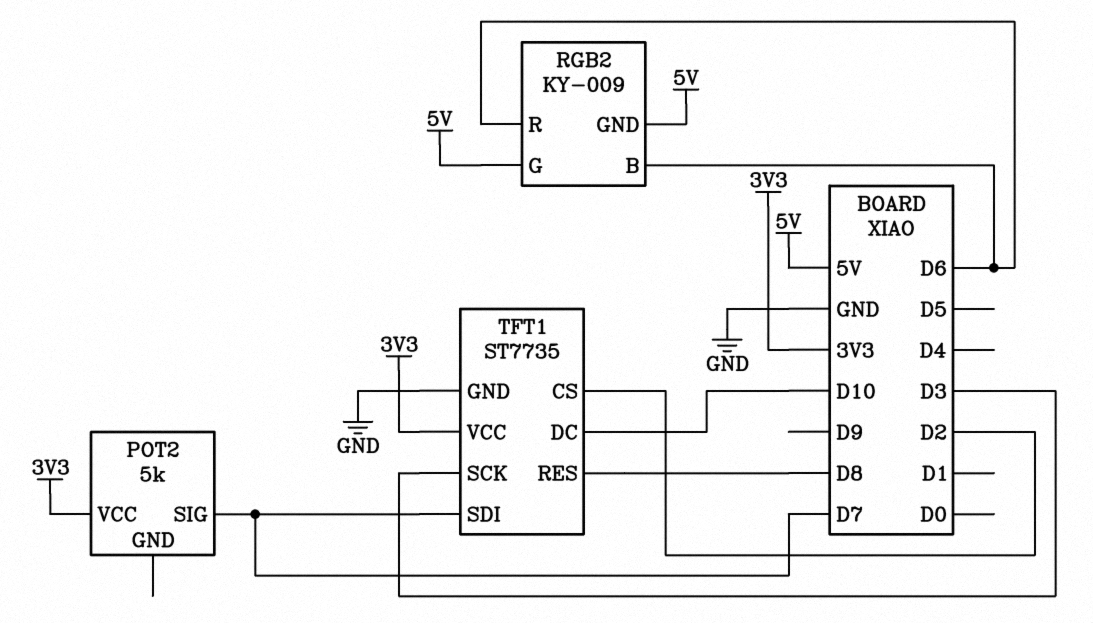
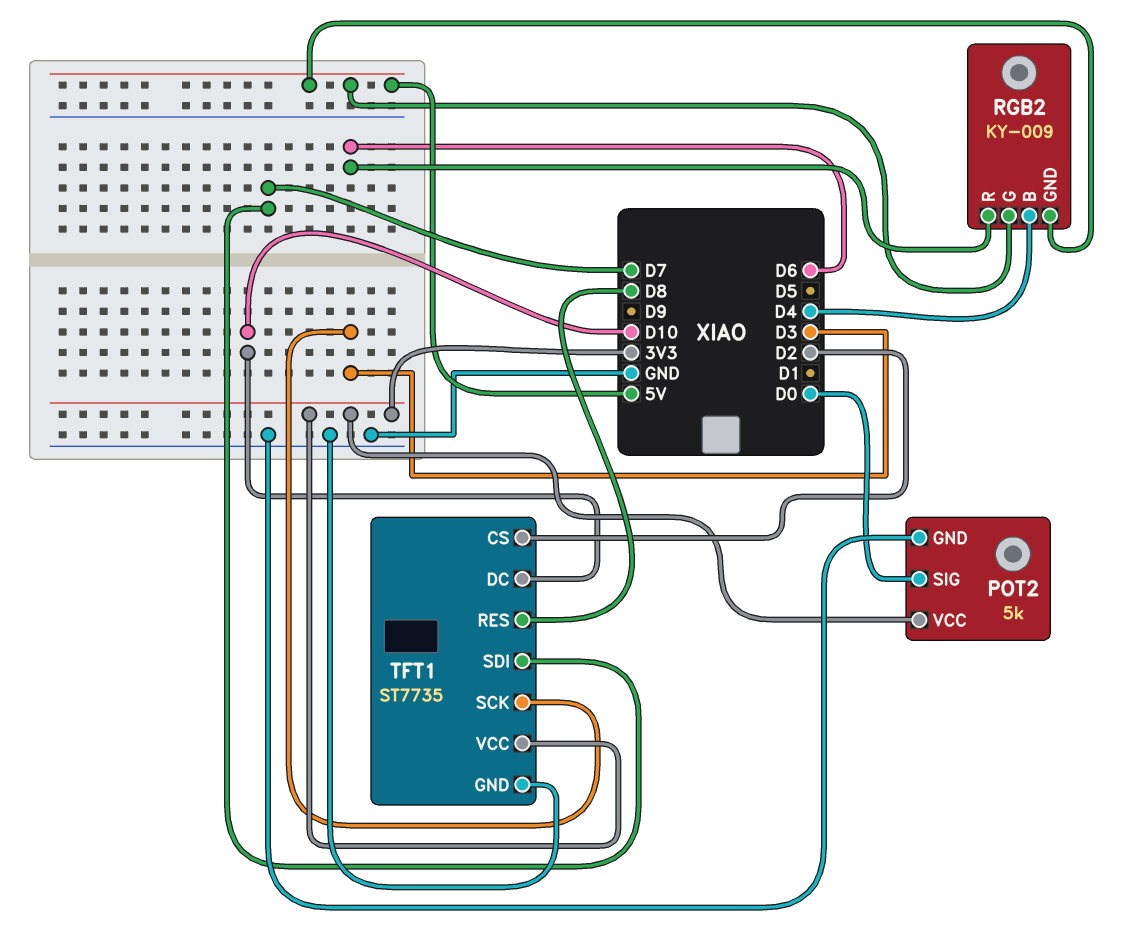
POT2 pin GND: none -> GND
POT2 pin SIG: D7 -> D0
RGB2 pin B: D6 -> D4

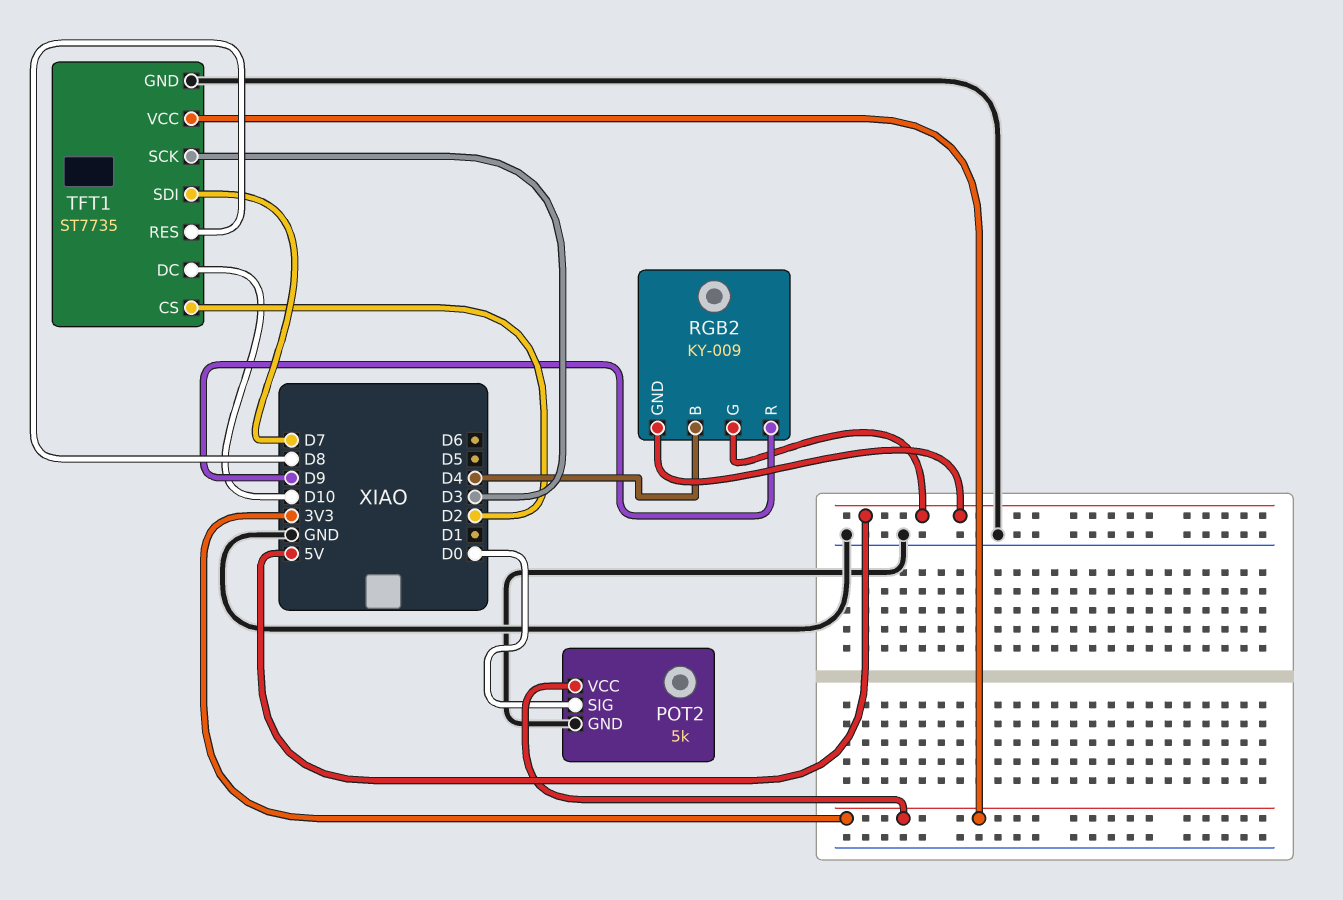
RGB2 pin R: D6 -> D9

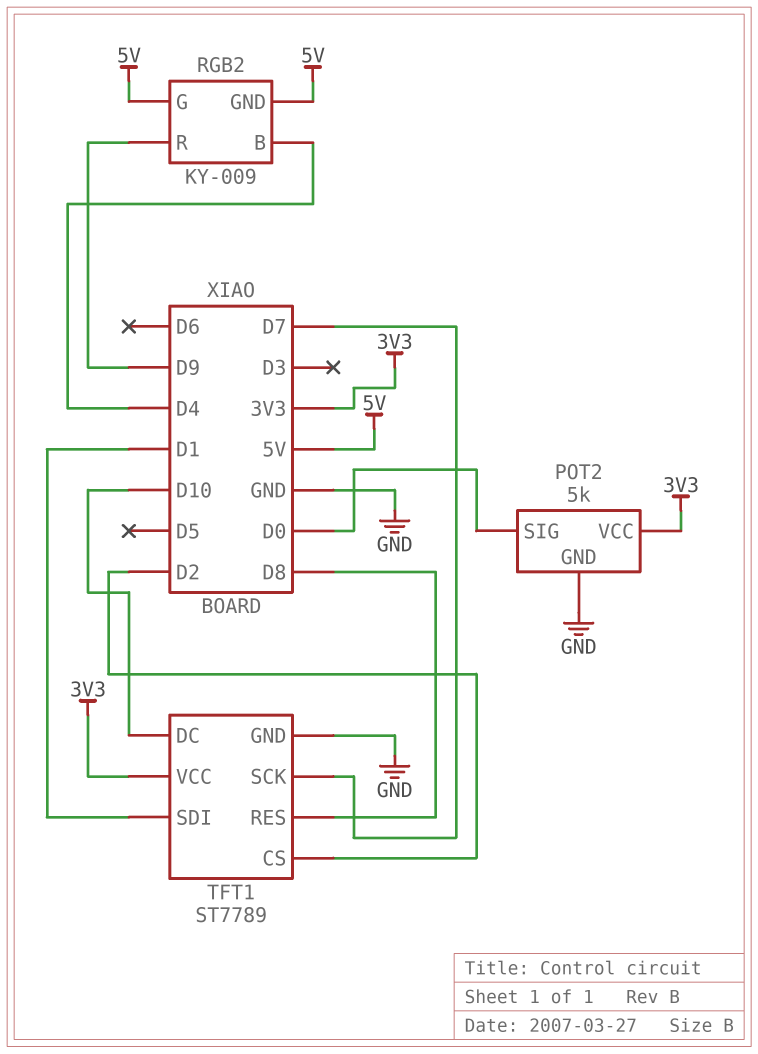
TFT1: ST7735 -> ST7789
TFT1 pin SCK: D3 -> D7
TFT1 pin SDI: D7 -> D1

